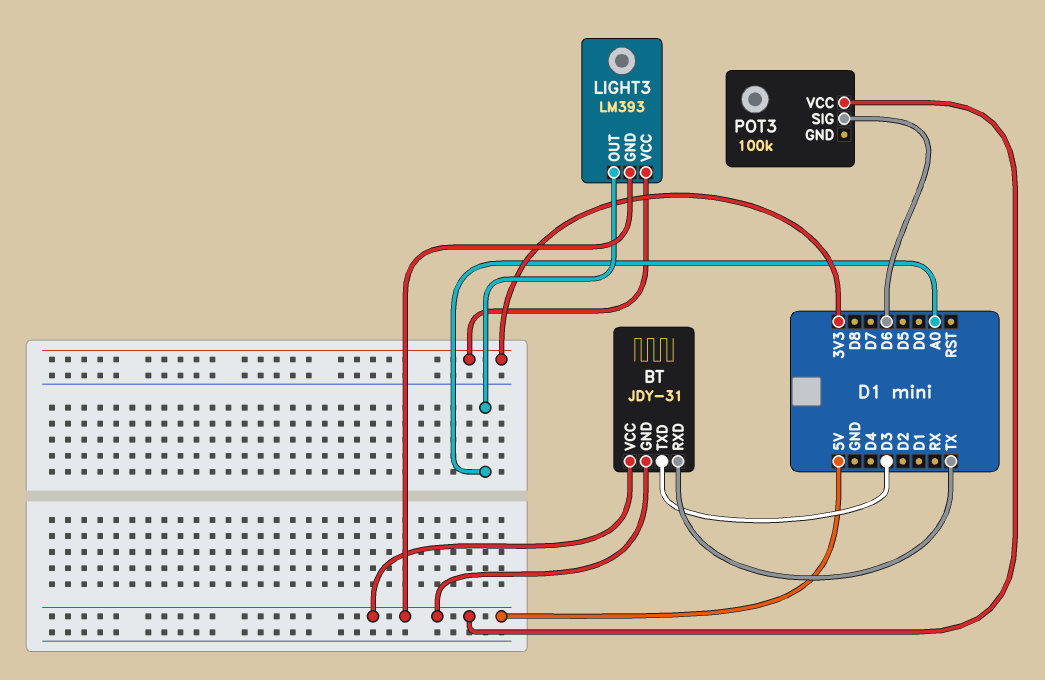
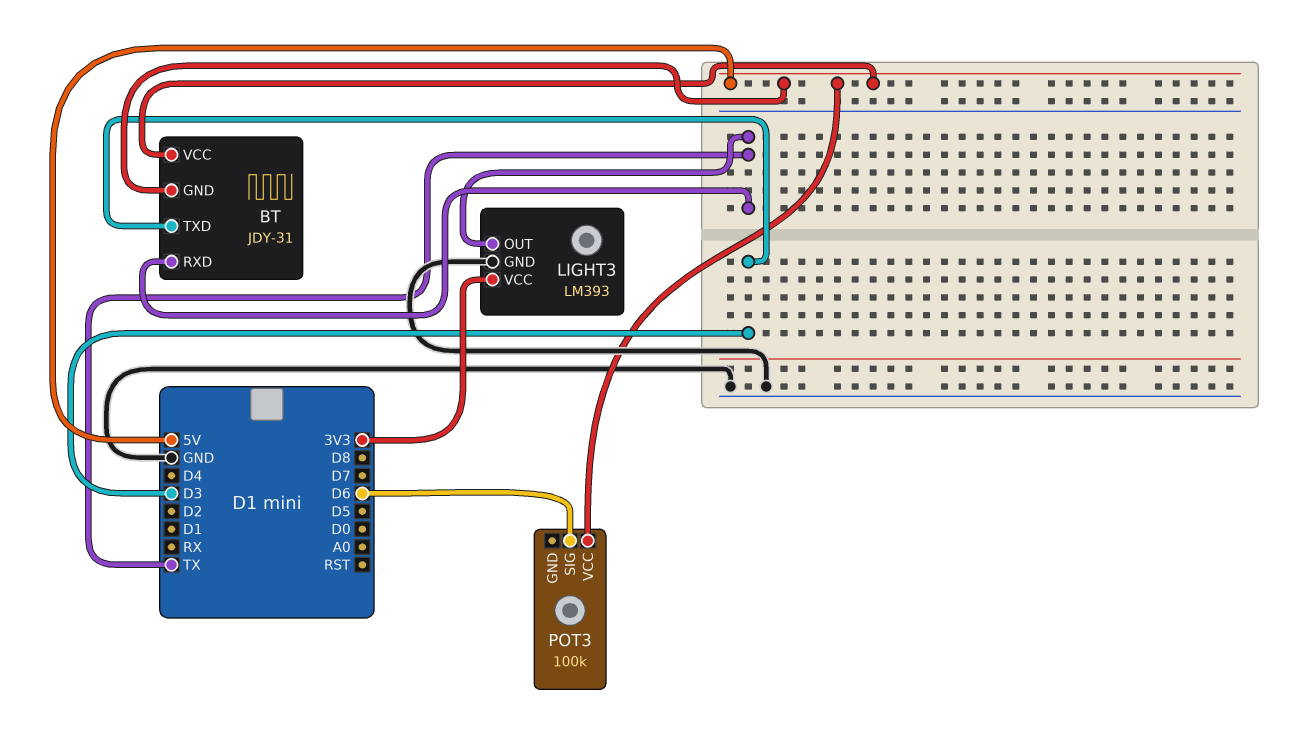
LIGHT3 pin GND: 5V -> GND
LIGHT3 pin OUT: A0 -> TX

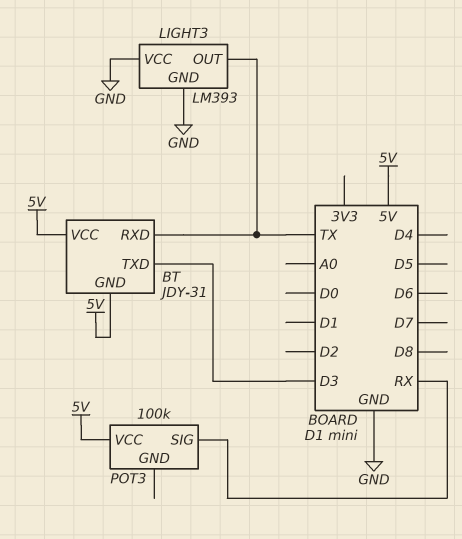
LIGHT3 pin VCC: 3V3 -> GND
POT3 pin SIG: D6 -> RX

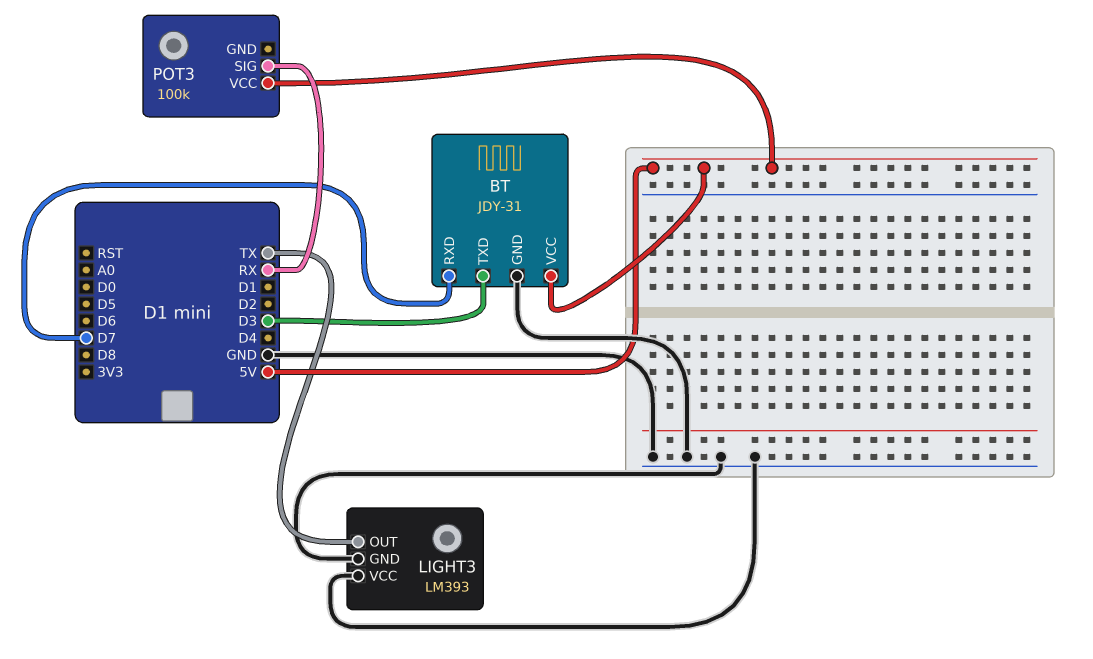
BT pin GND: 5V -> GND
BT pin RXD: TX -> D7

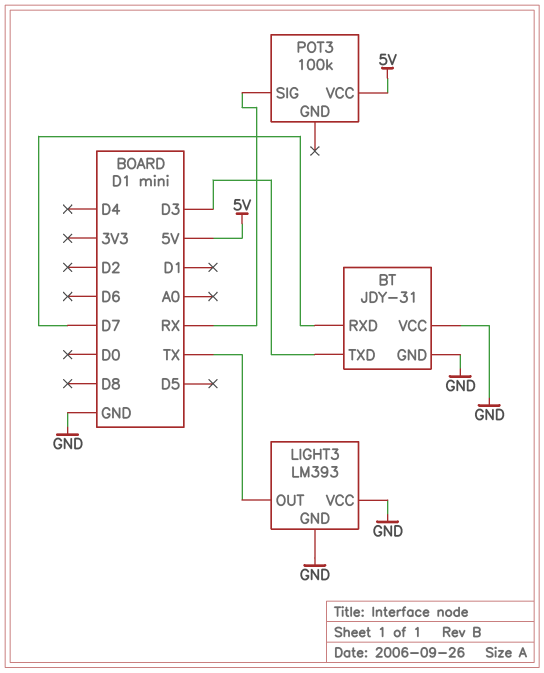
BT pin VCC: 5V -> GND

